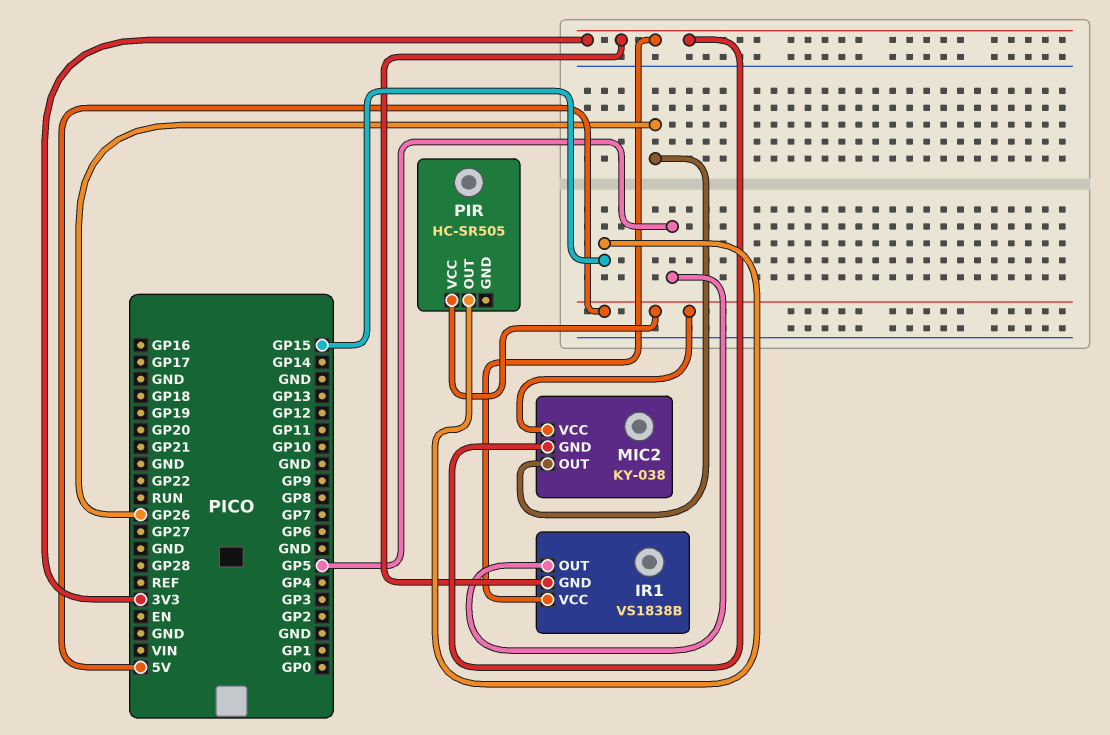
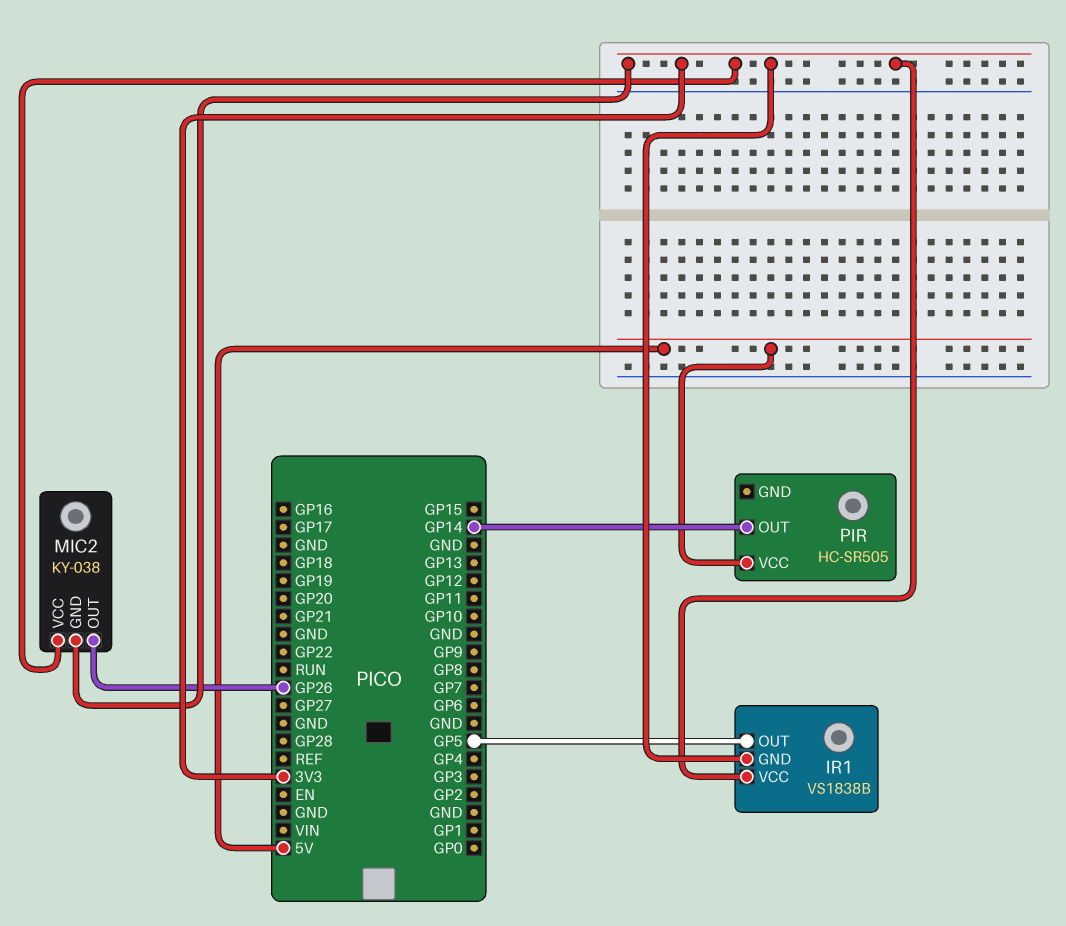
MIC2 pin VCC: 5V -> 3V3
PIR pin OUT: GP15 -> GP14

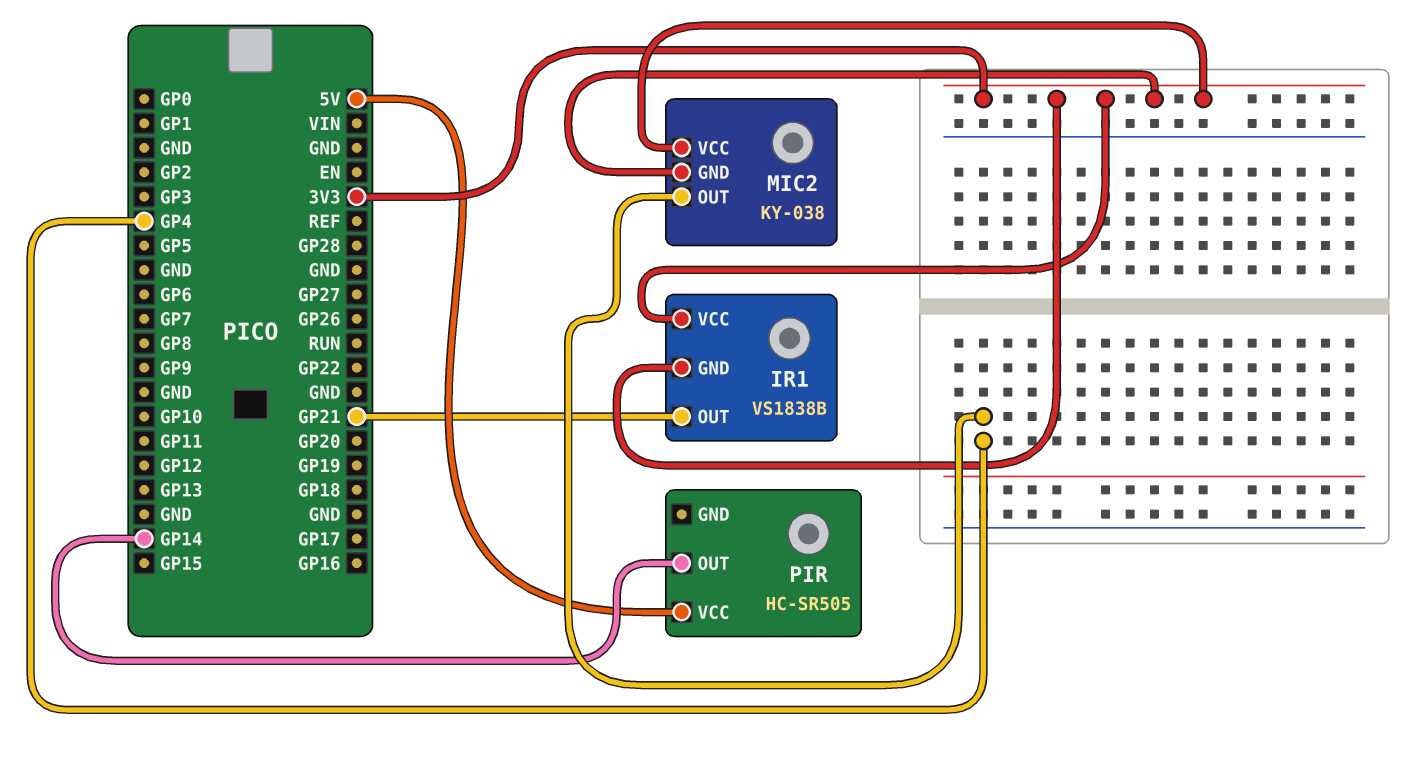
IR1 pin OUT: GP5 -> GP21
MIC2 pin OUT: GP26 -> GP4

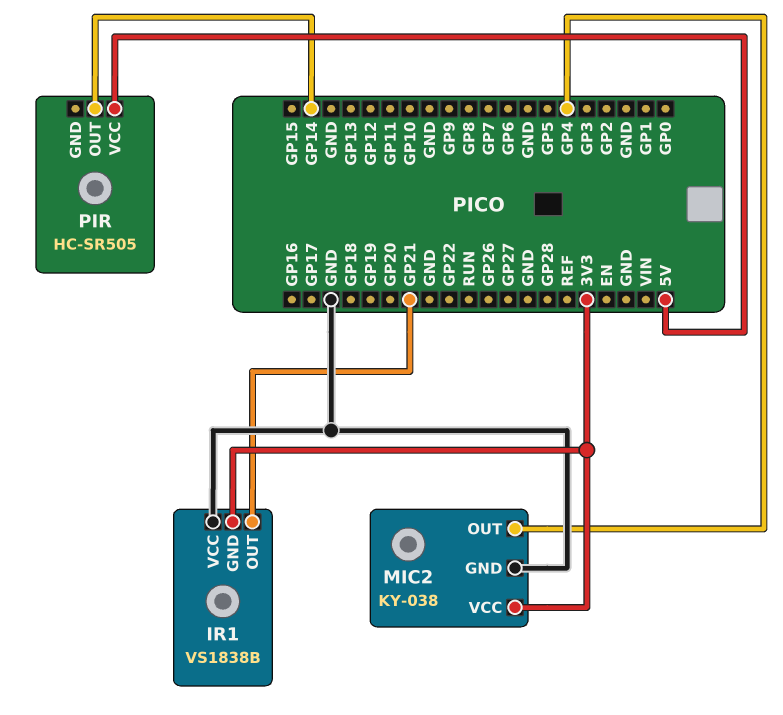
IR1 pin VCC: 3V3 -> GND
MIC2 pin GND: 3V3 -> GND

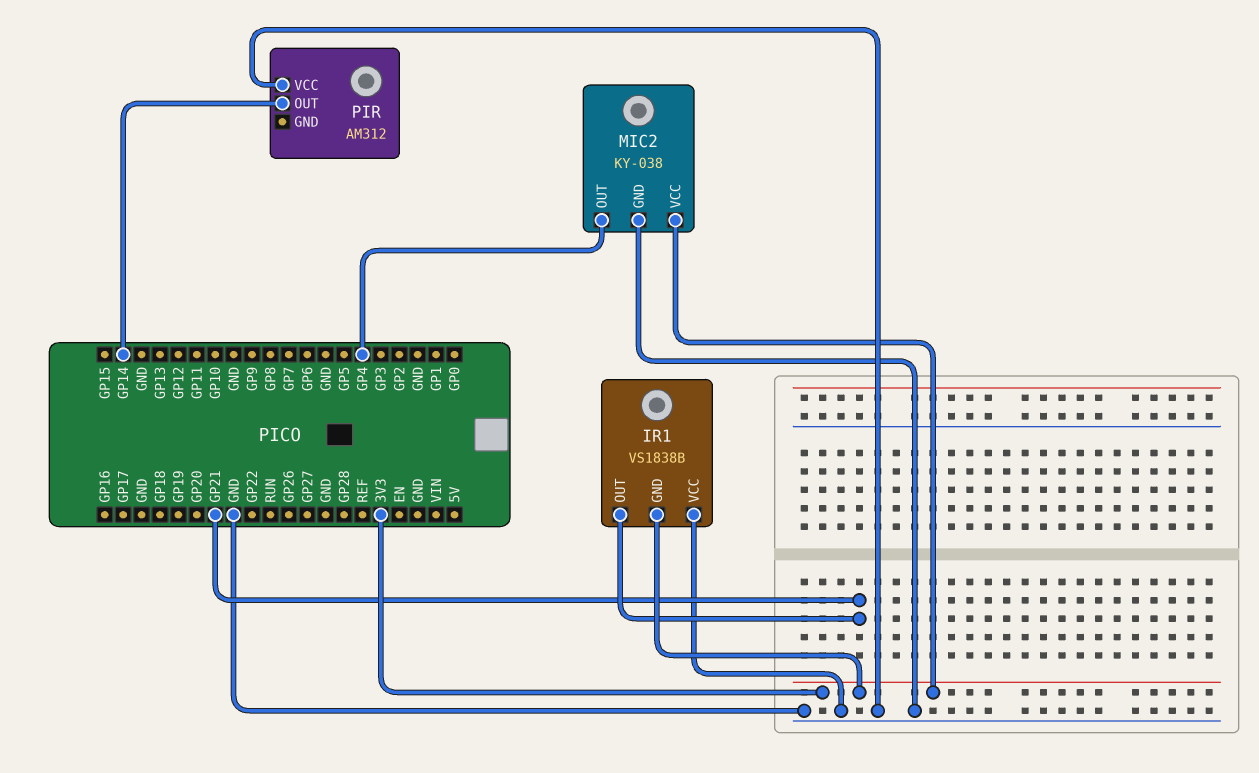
PIR: HC-SR505 -> AM312
PIR pin VCC: 5V -> GND

